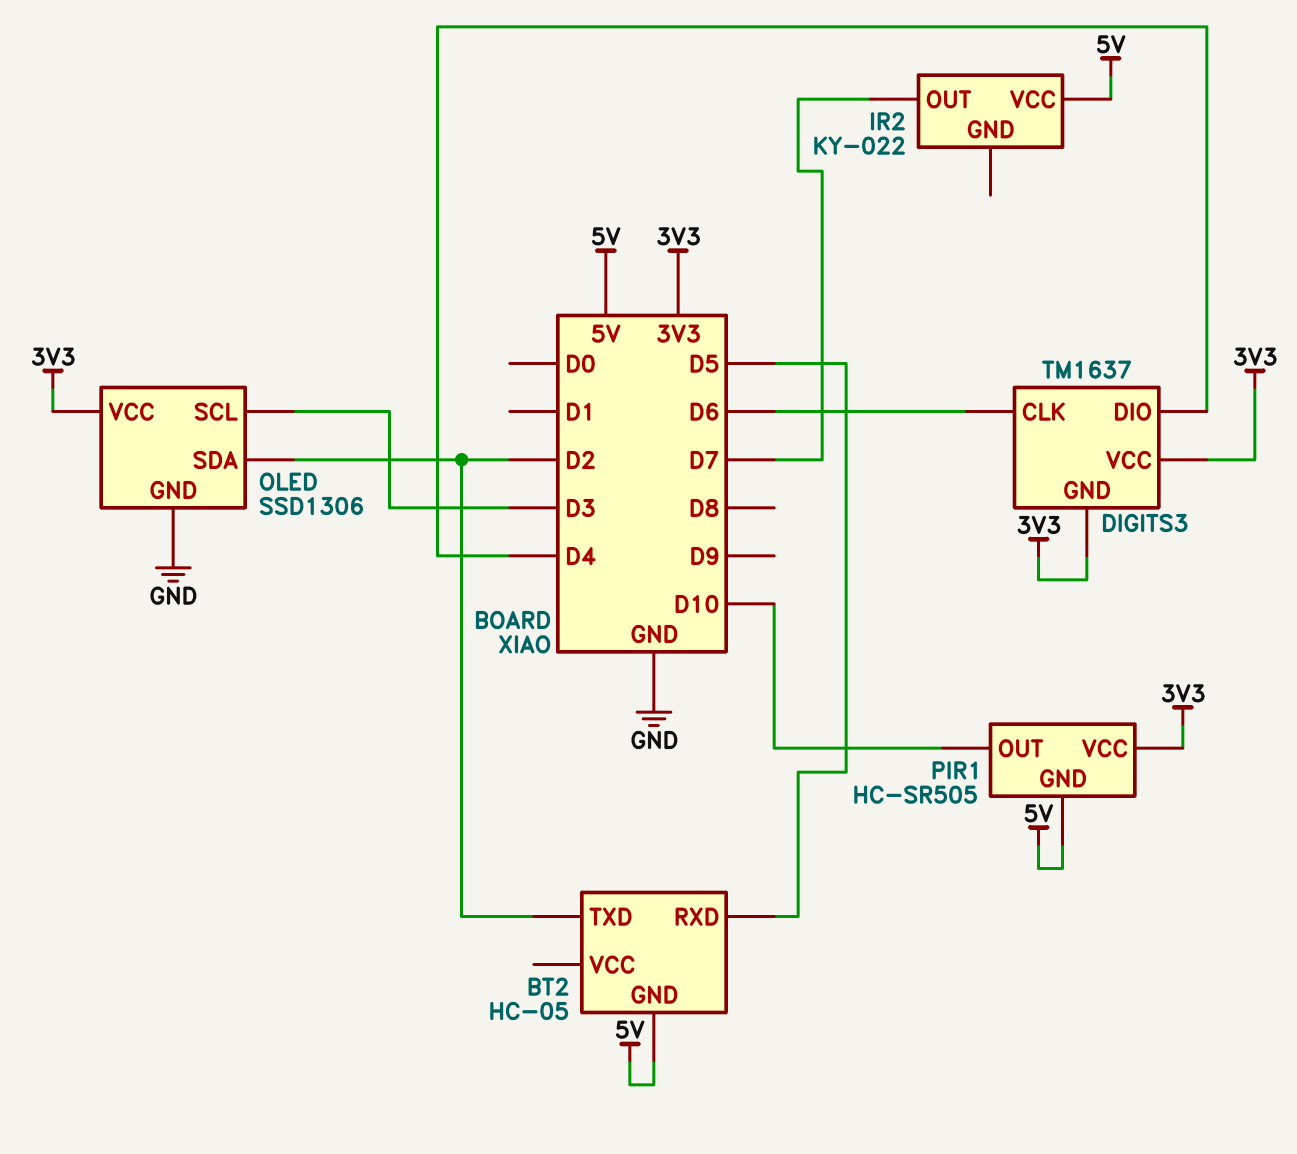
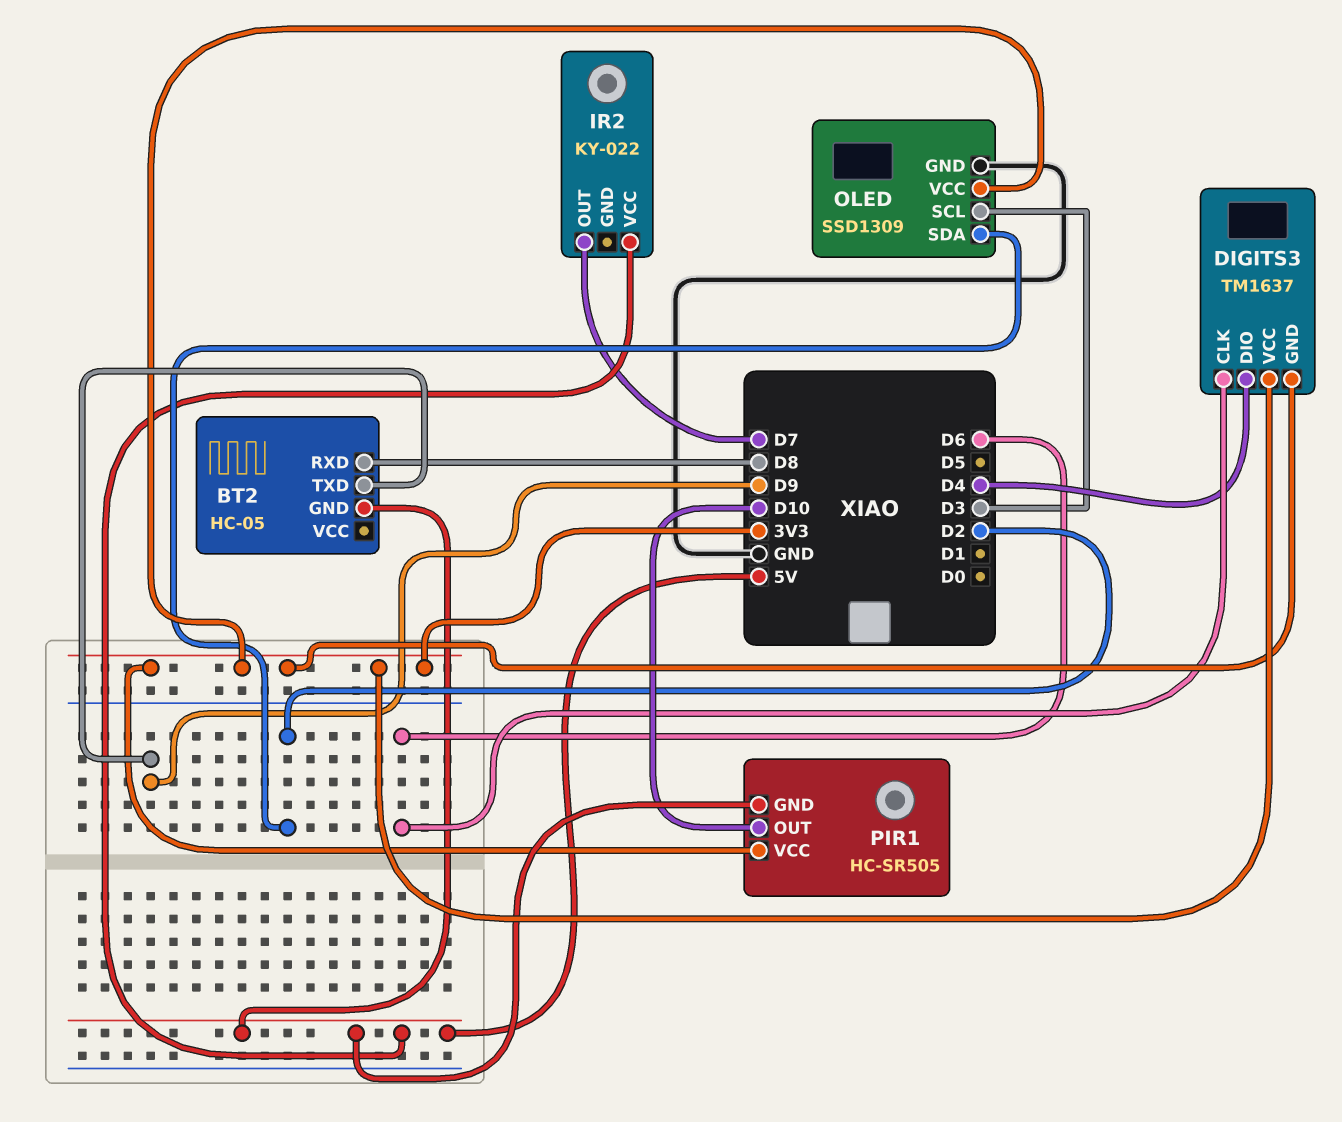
BT2 pin RXD: D5 -> D8
BT2 pin TXD: D2 -> D9
OLED: SSD1306 -> SSD1309

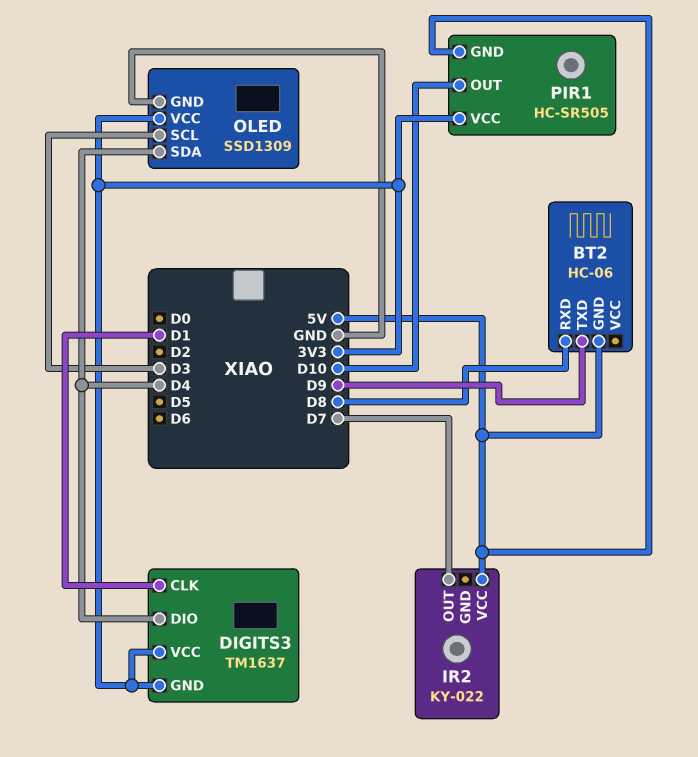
BT2: HC-05 -> HC-06
DIGITS3 pin CLK: D6 -> D1
OLED pin SDA: D2 -> D4

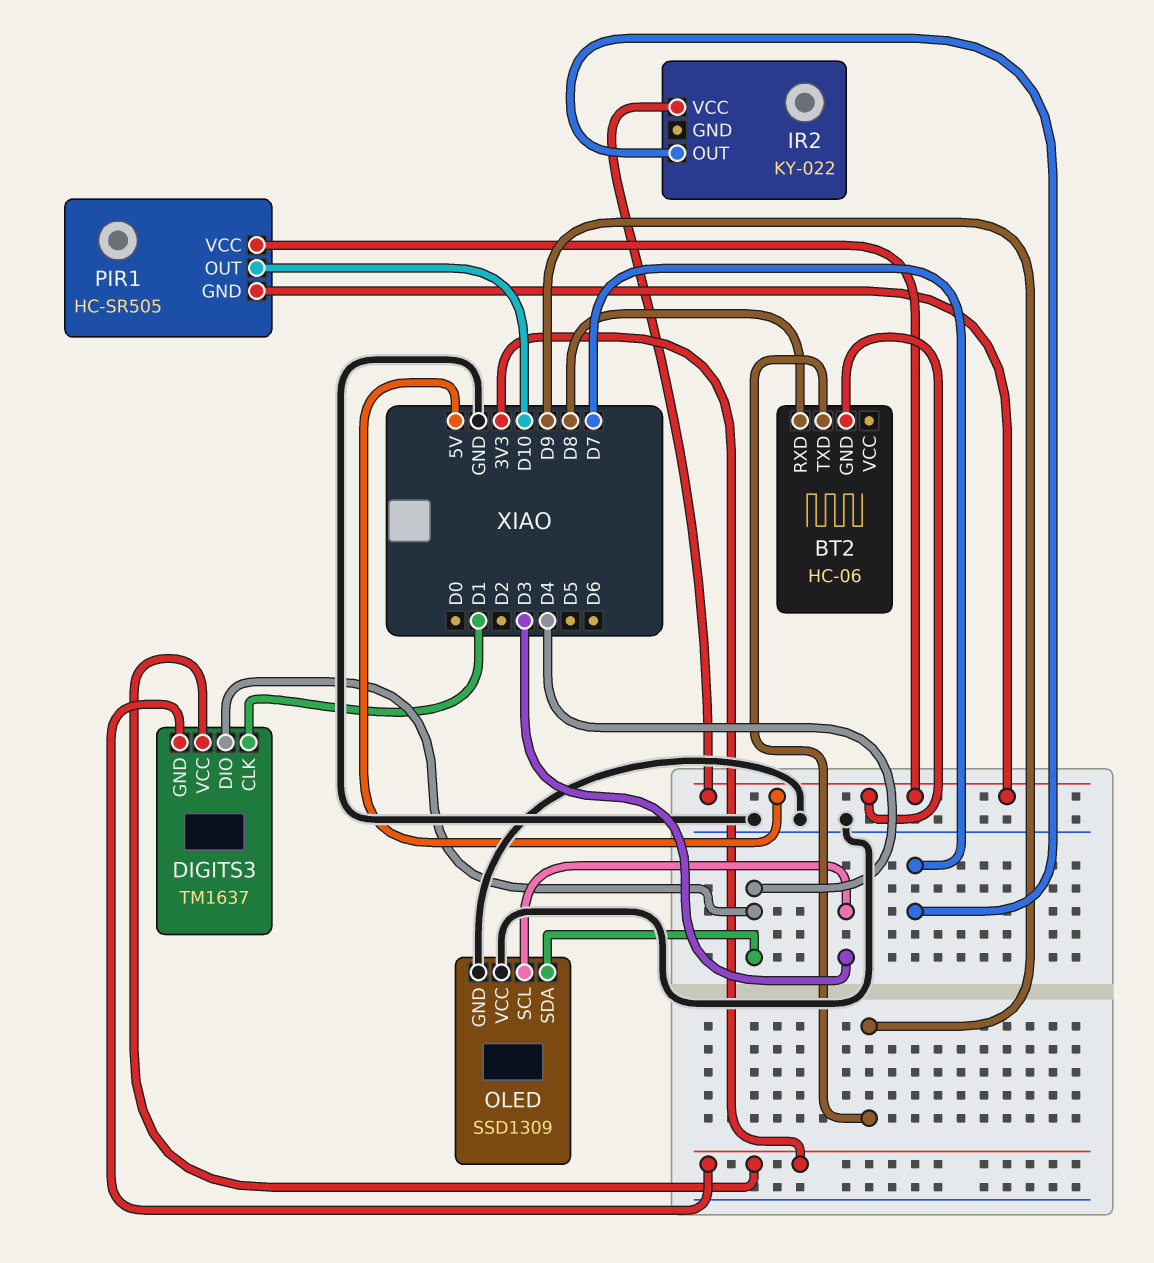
OLED pin VCC: 3V3 -> GND
PIR1 pin VCC: 3V3 -> 5V

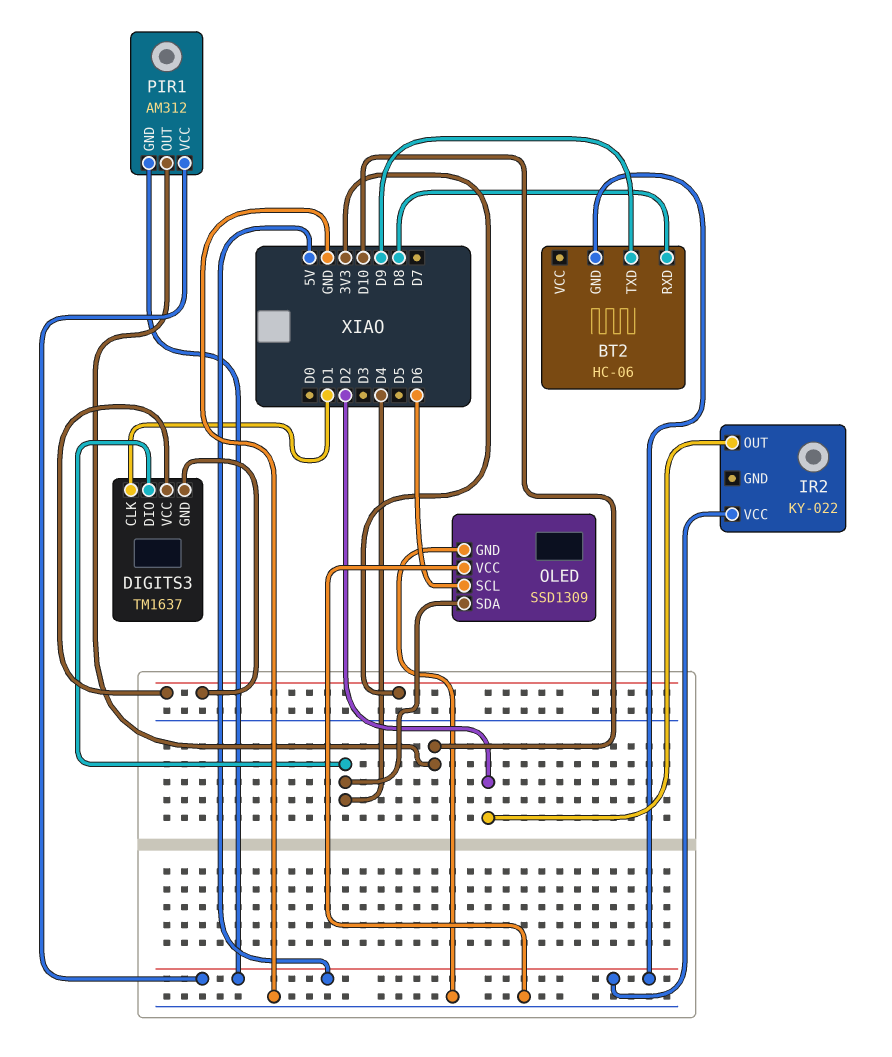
IR2 pin OUT: D7 -> D2
OLED pin SCL: D3 -> D6
PIR1: HC-SR505 -> AM312

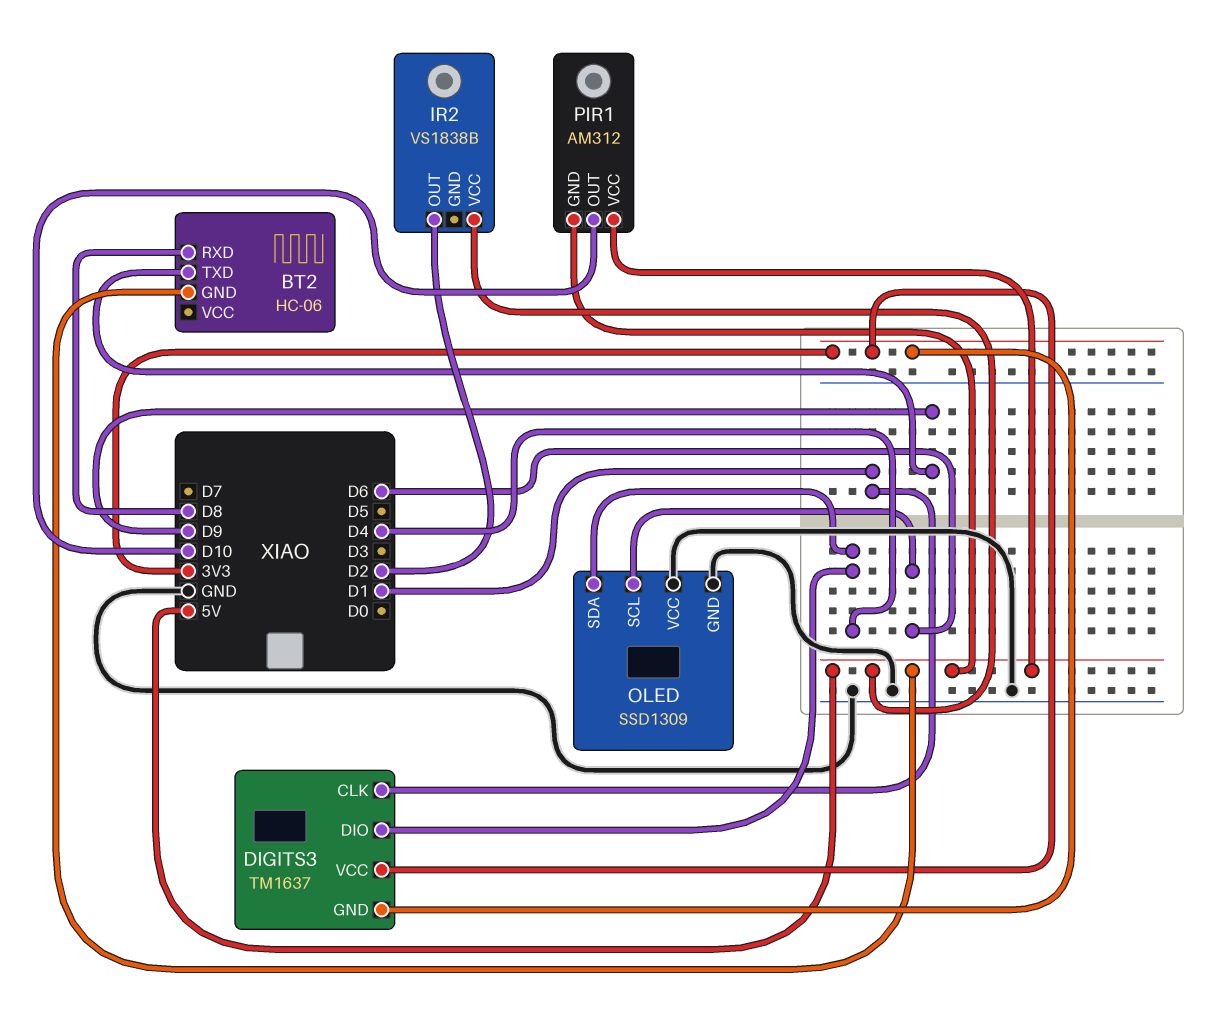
IR2: KY-022 -> VS1838B

